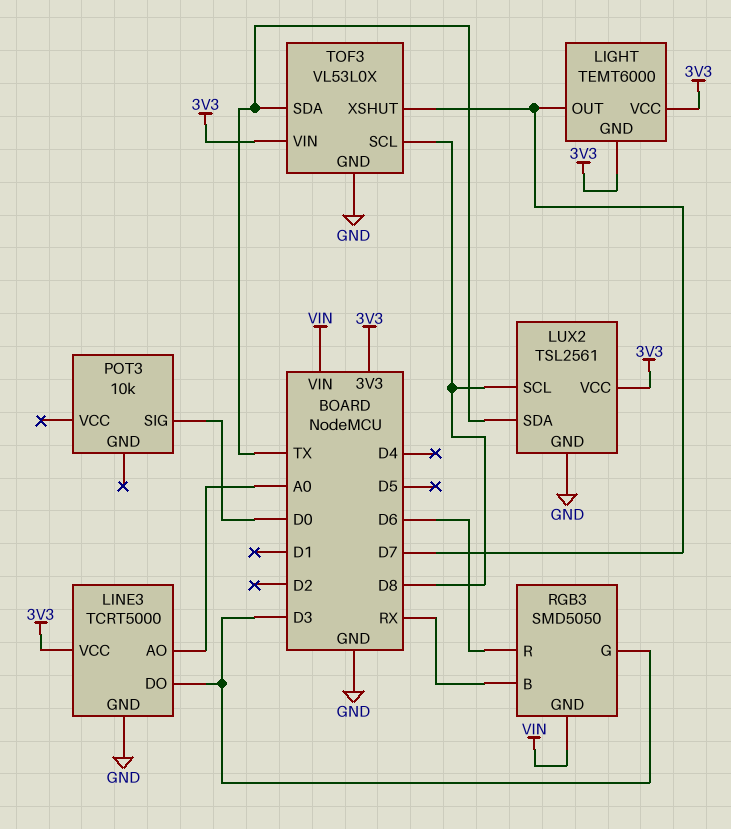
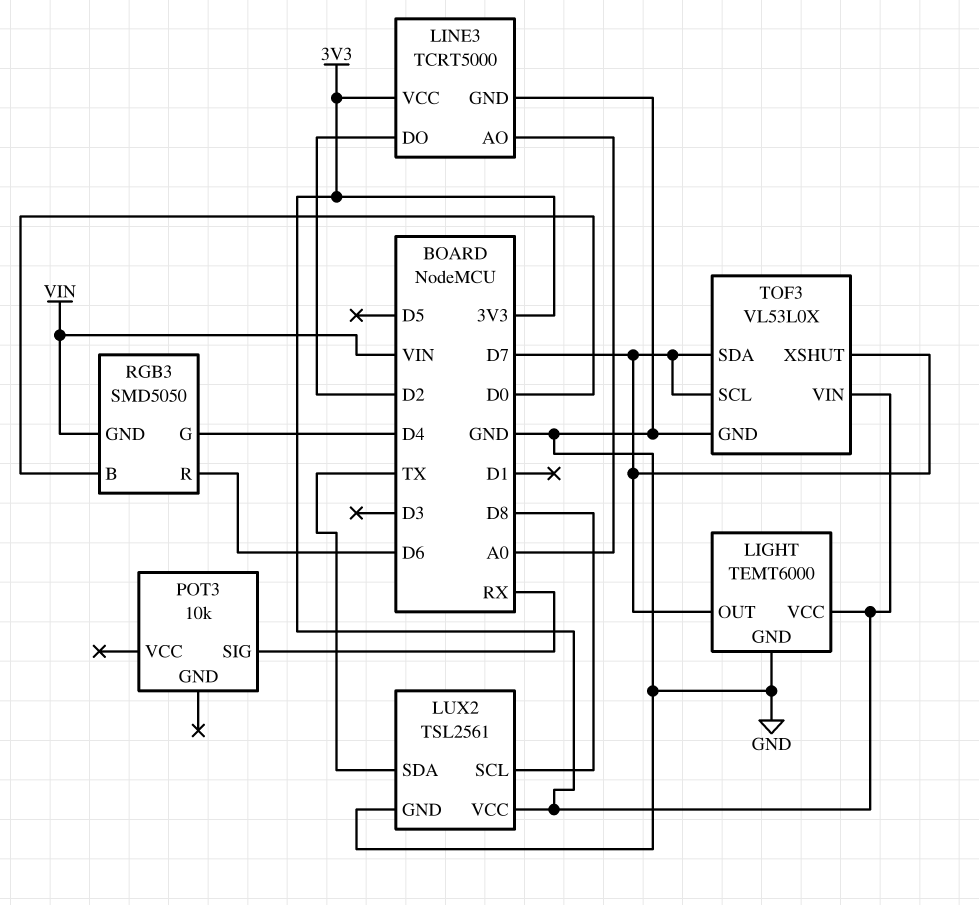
LIGHT pin GND: 3V3 -> GND
LINE3 pin DO: D3 -> D2
POT3 pin SIG: D0 -> RX
RGB3 pin B: RX -> D0
RGB3 pin G: D3 -> D4
TOF3 pin SCL: D8 -> D7
TOF3 pin SDA: TX -> D7

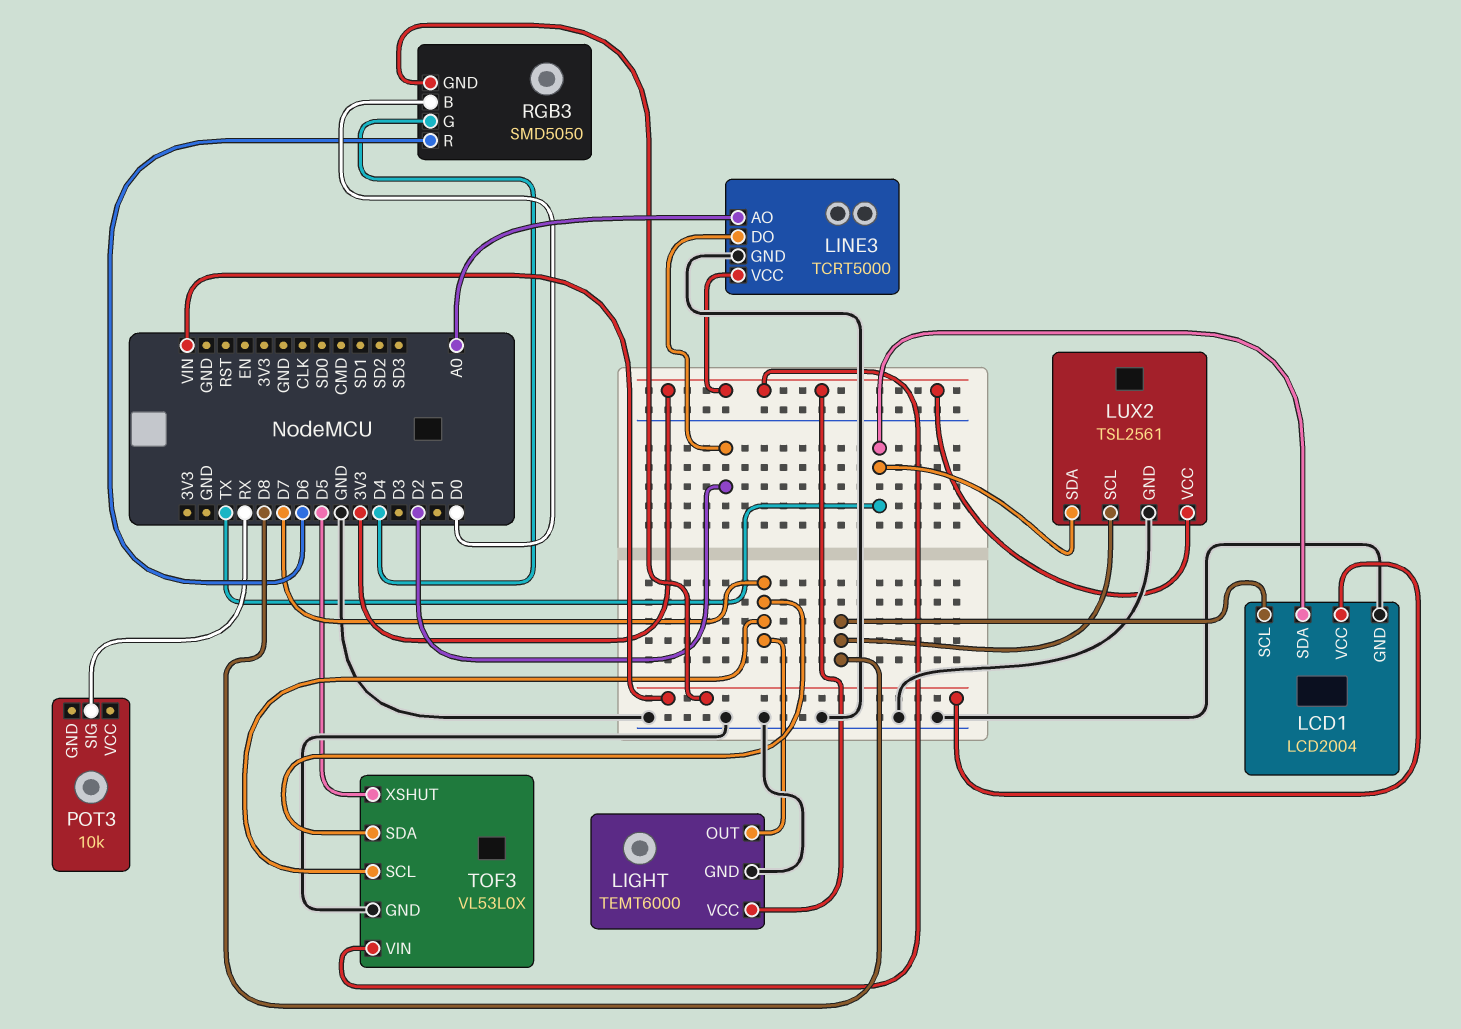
LCD1: none -> LCD2004
LCD1 pin GND: none -> GND
LCD1 pin SCL: none -> D8
LCD1 pin SDA: none -> TX
LCD1 pin VCC: none -> VIN
TOF3 pin XSHUT: D7 -> D5

